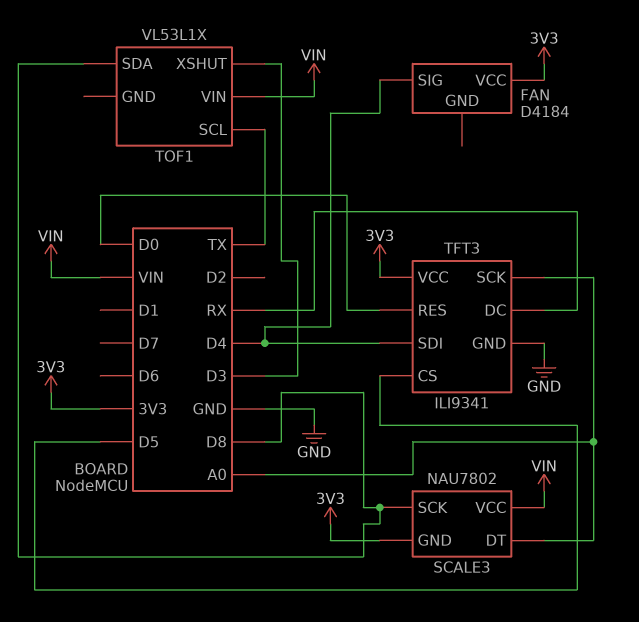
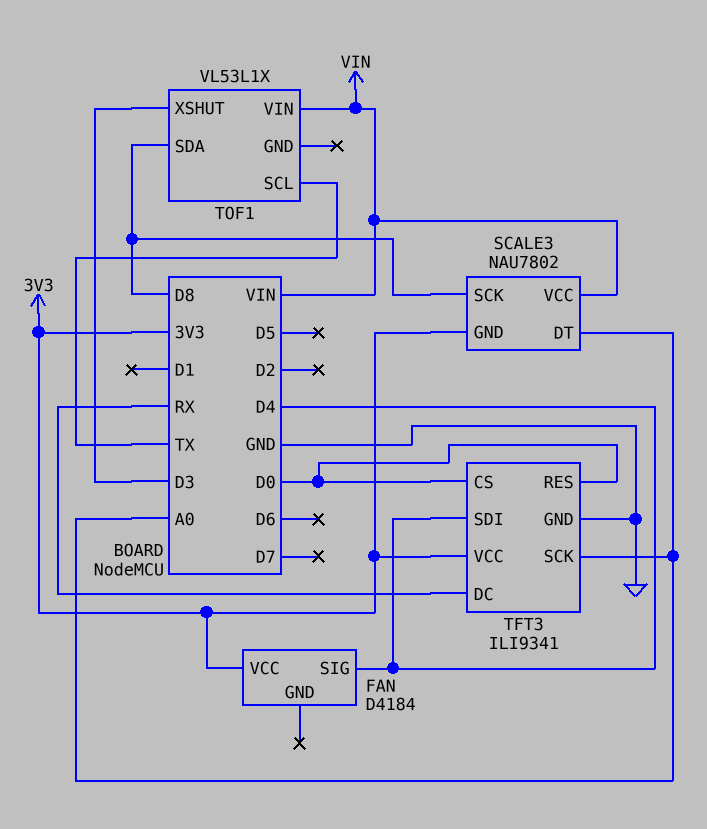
TFT3 pin CS: D5 -> D0

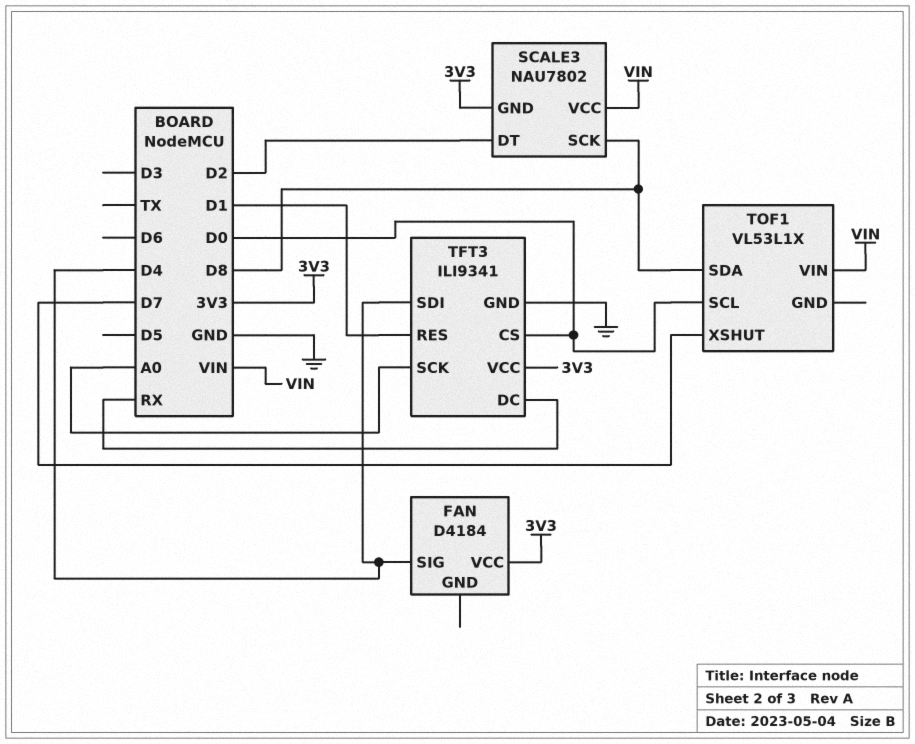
SCALE3 pin DT: A0 -> D2
TFT3 pin RES: D0 -> D1
TOF1 pin SCL: TX -> D0
TOF1 pin XSHUT: D3 -> D7

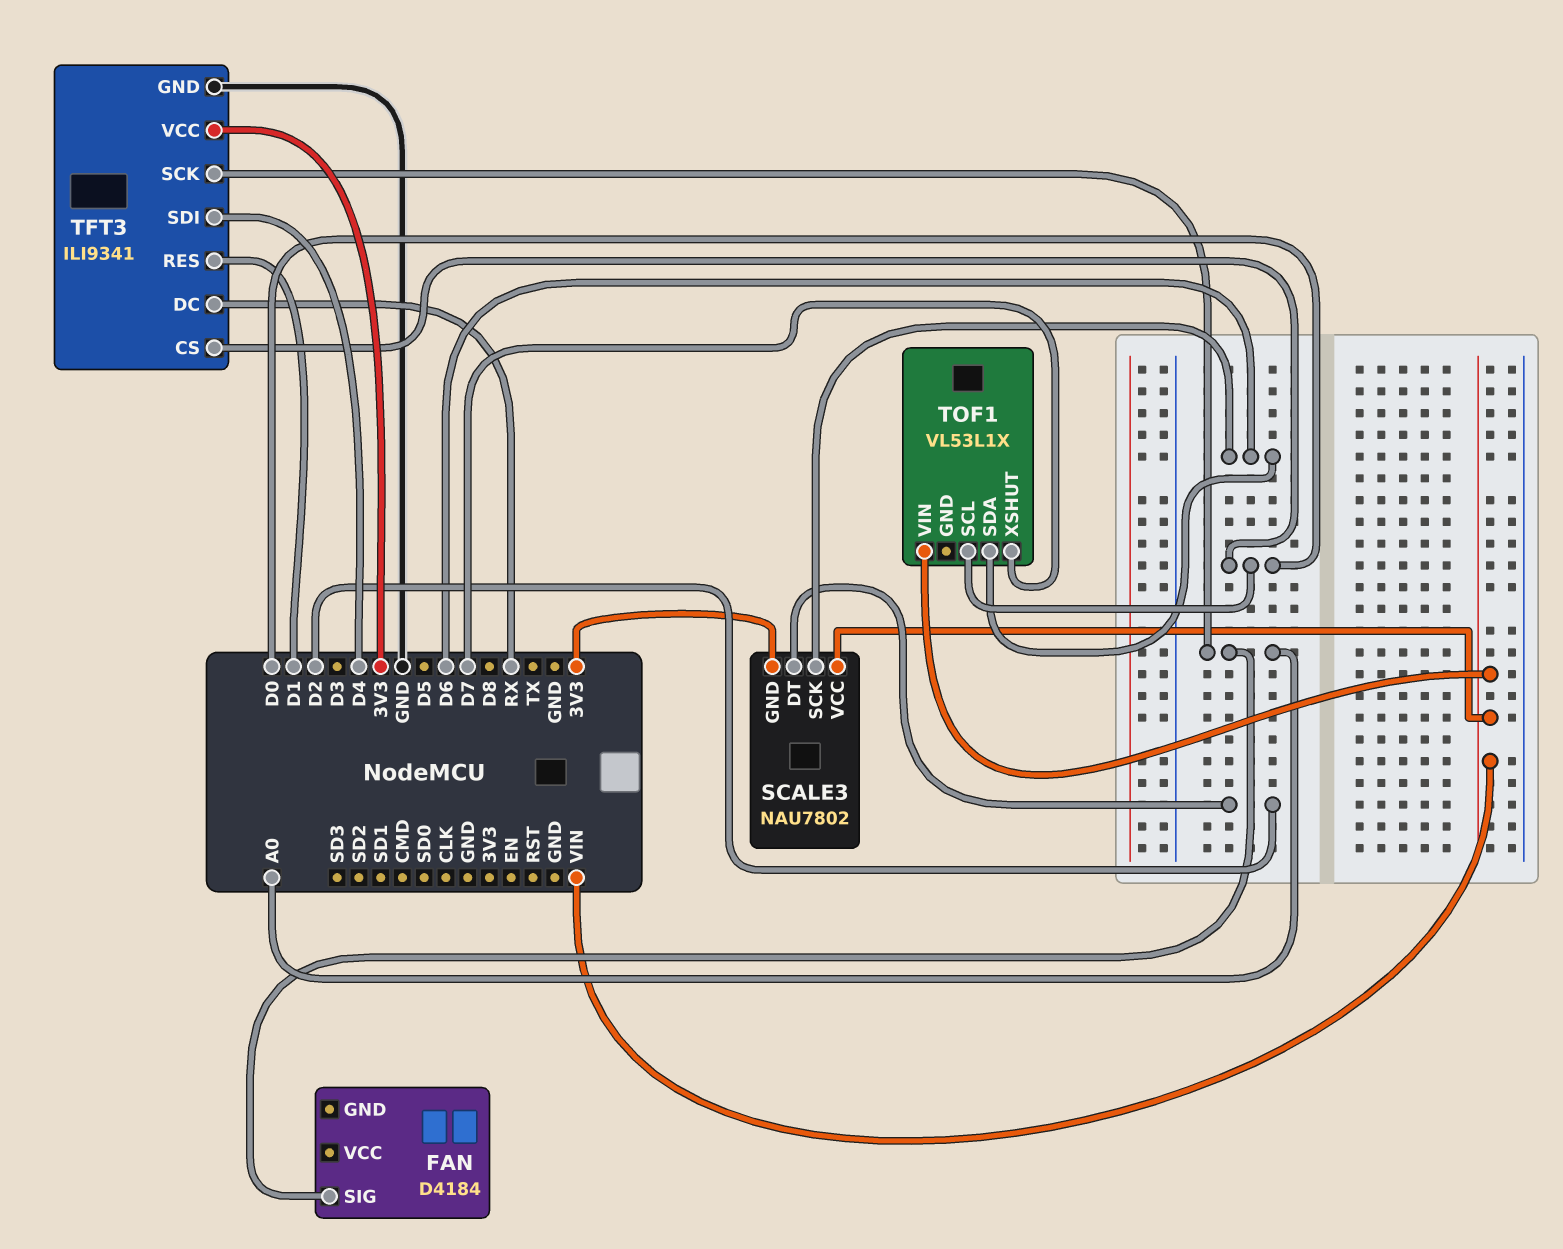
FAN pin SIG: D4 -> A0
FAN pin VCC: 3V3 -> none
SCALE3 pin SCK: D8 -> D6
TOF1 pin SDA: D8 -> D6

